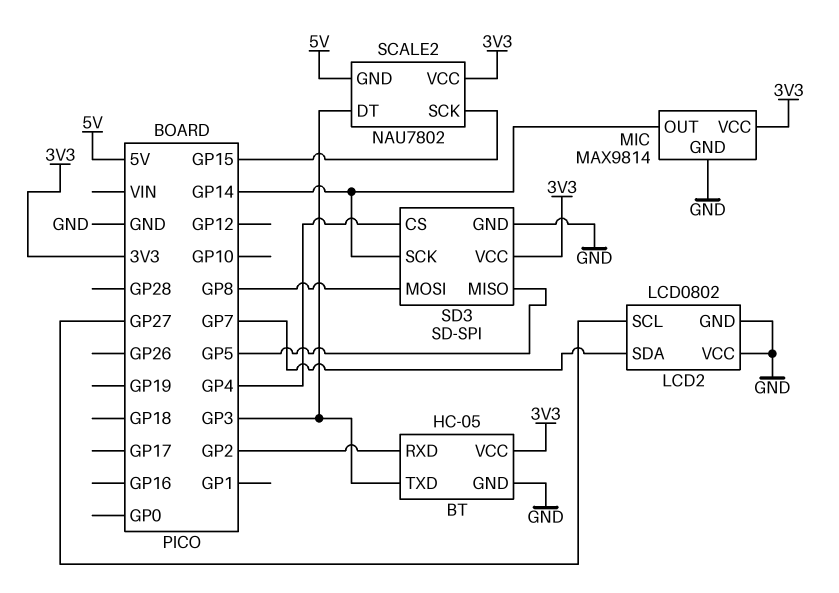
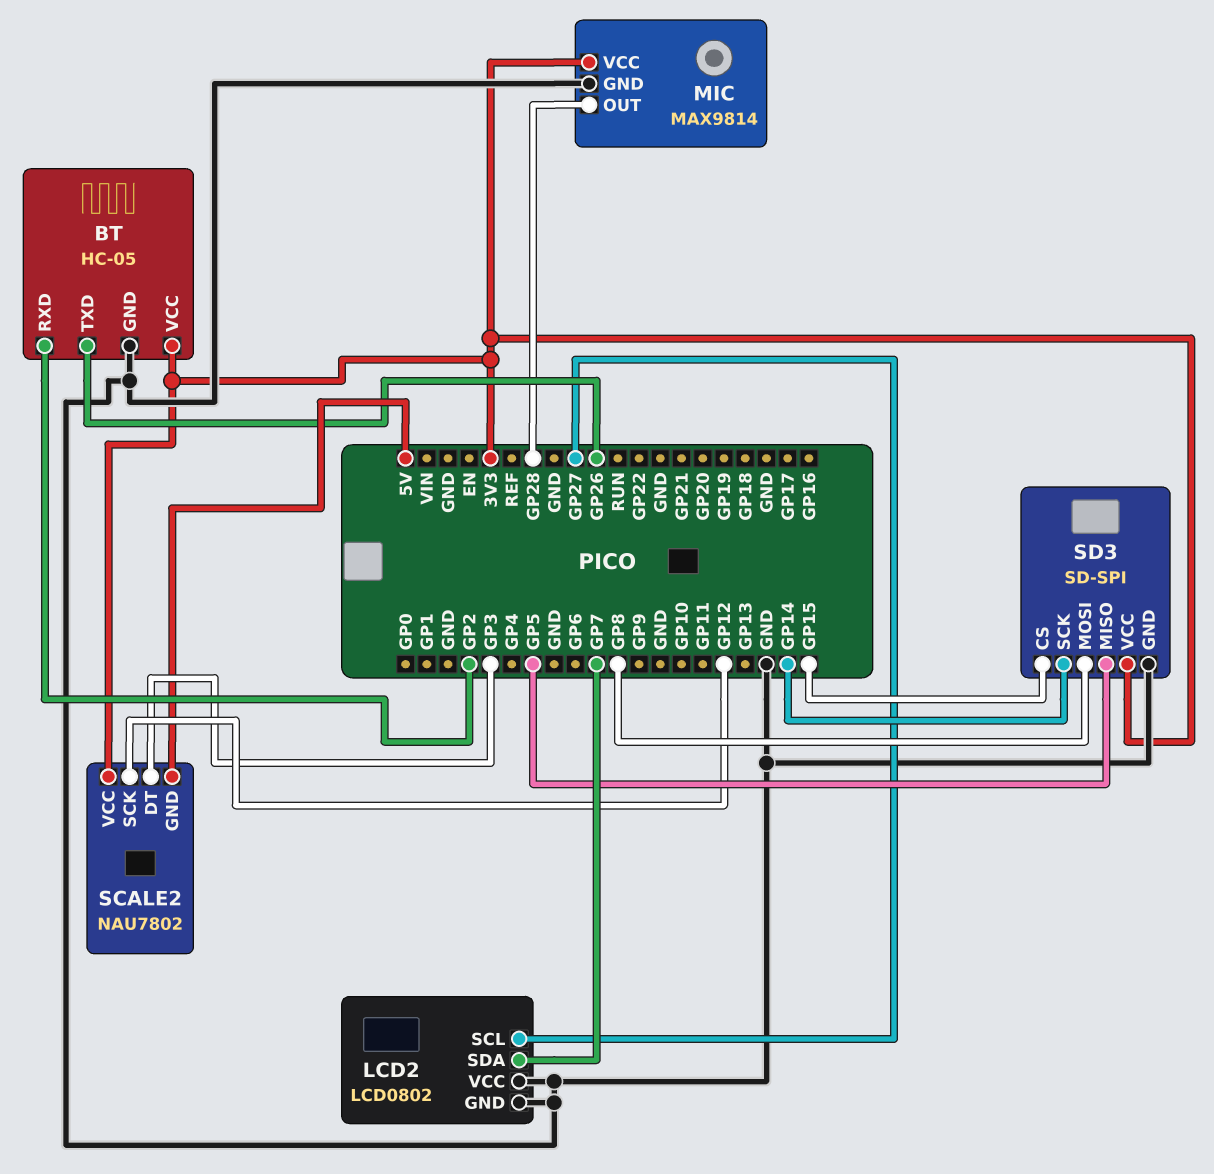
BT pin TXD: GP3 -> GP26
MIC pin OUT: GP14 -> GP28
SCALE2 pin SCK: GP15 -> GP12
SD3 pin CS: GP4 -> GP15

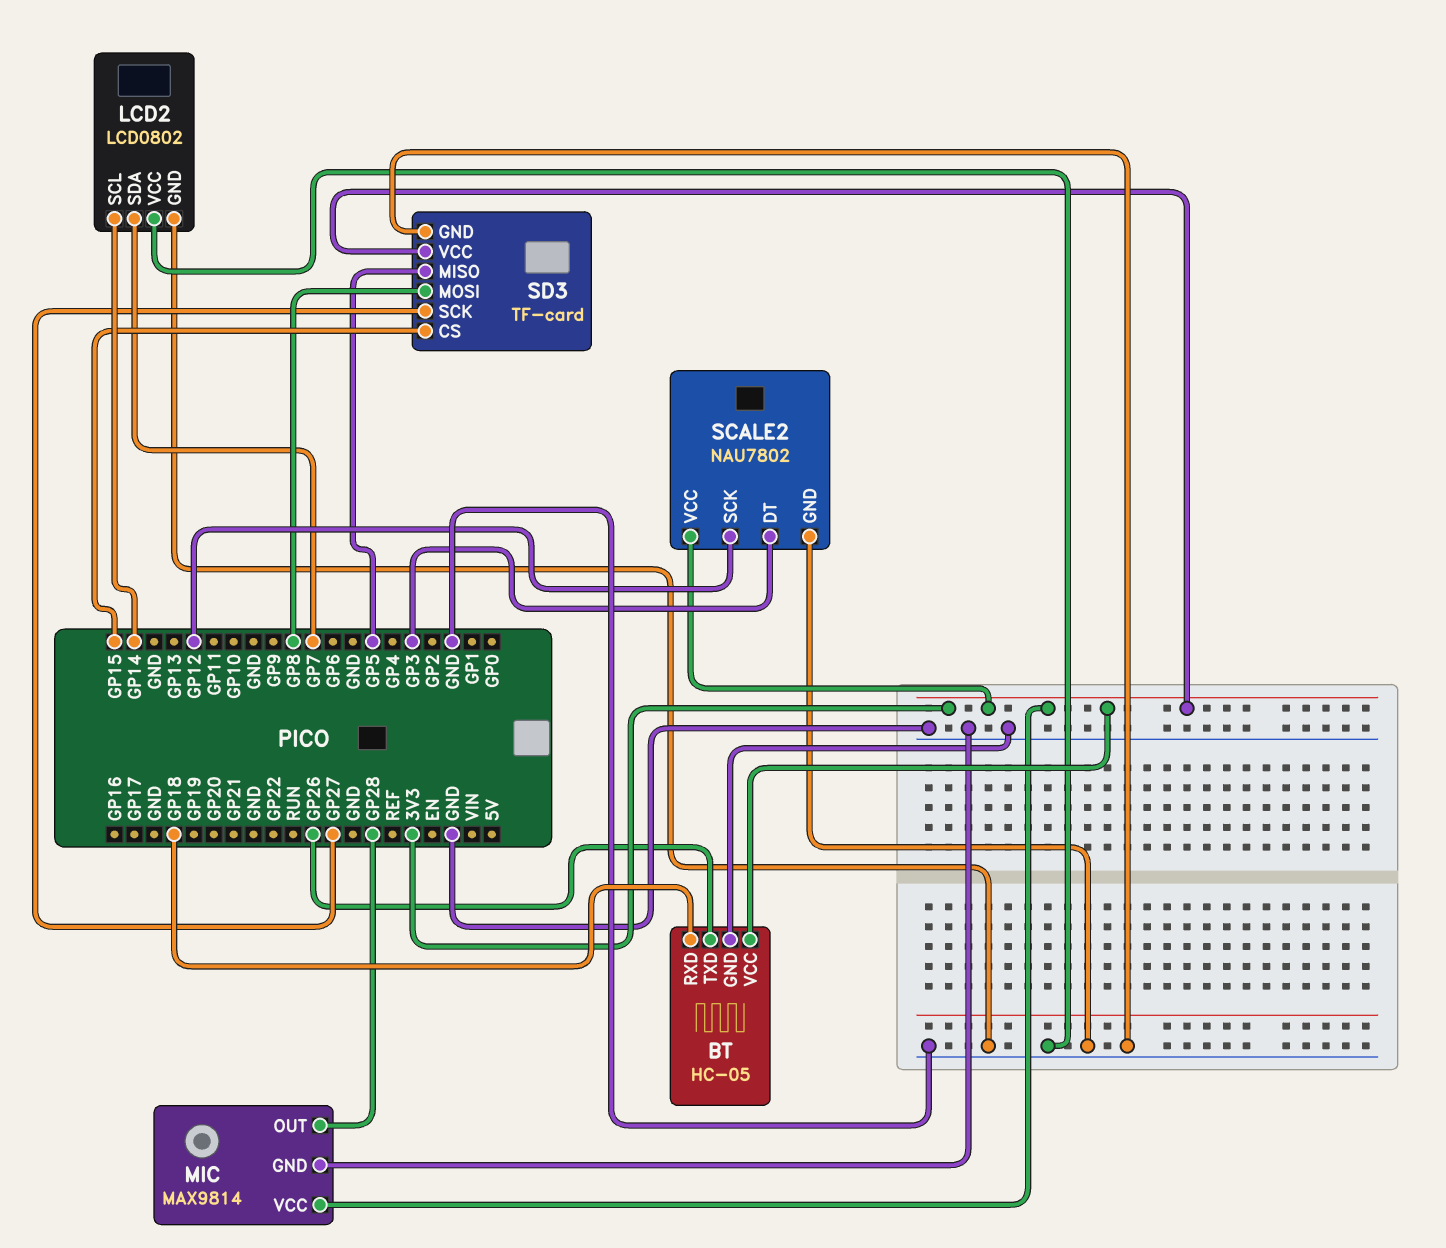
BT pin RXD: GP2 -> GP18
LCD2 pin SCL: GP27 -> GP14
SCALE2 pin GND: 5V -> GND
SD3: SD-SPI -> TF-card
SD3 pin SCK: GP14 -> GP27

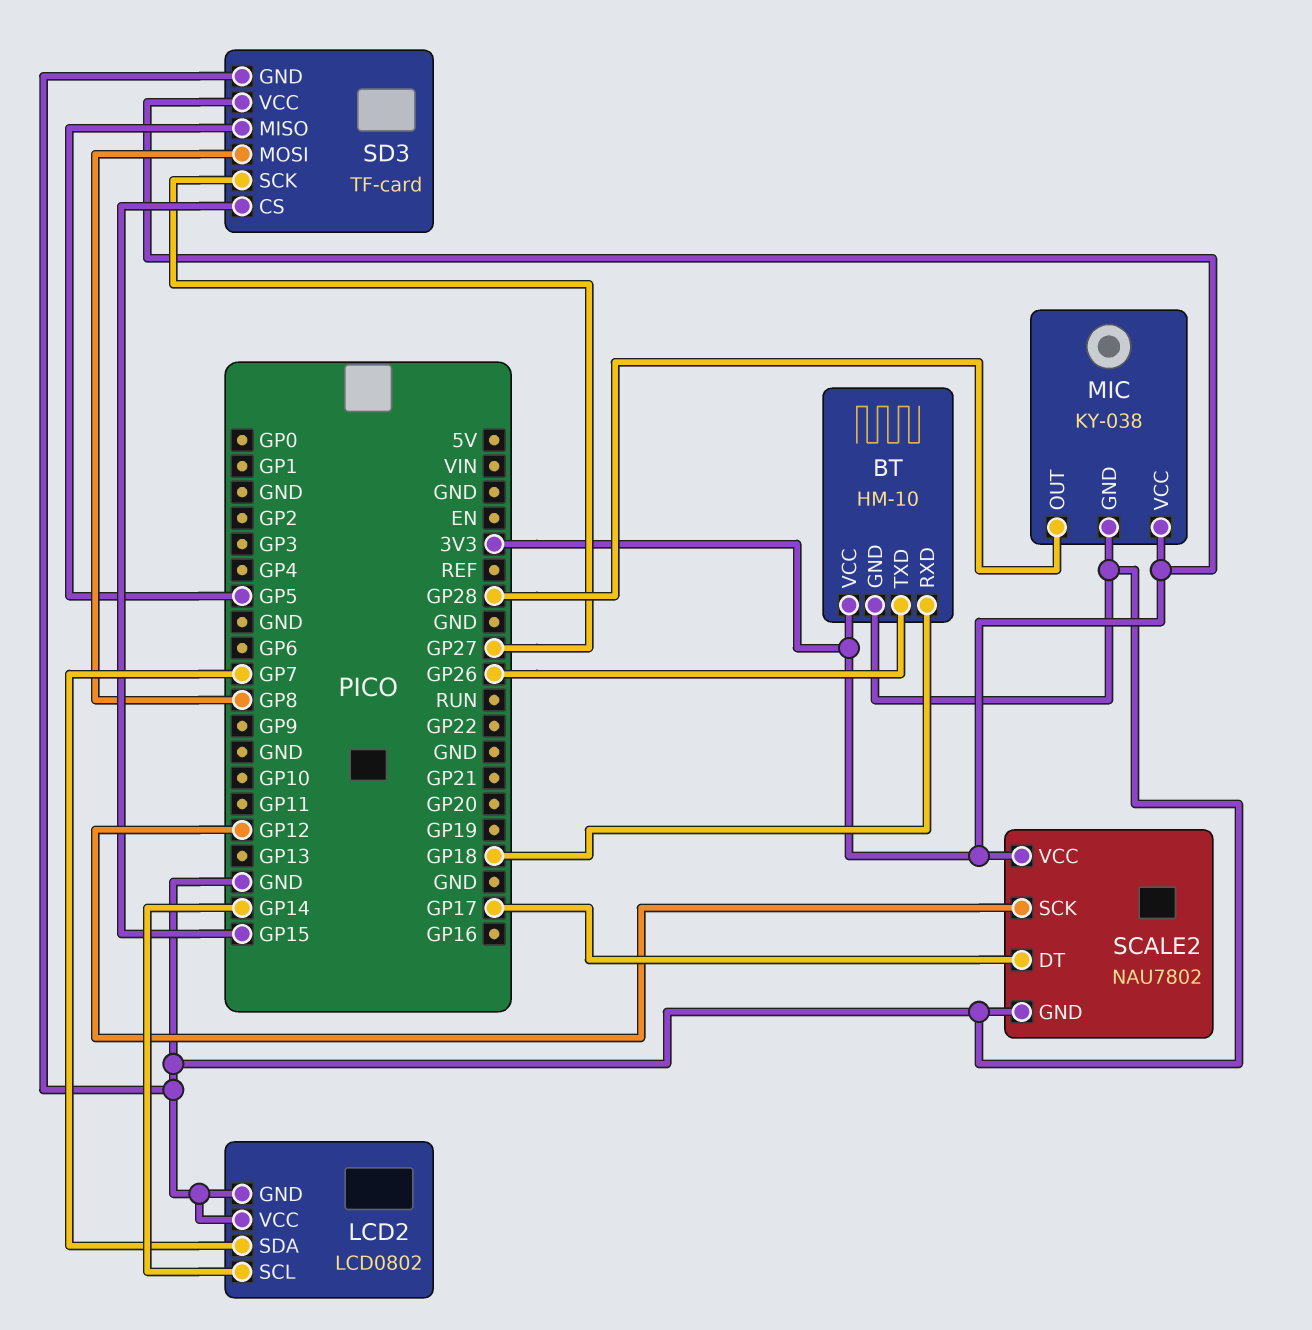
BT: HC-05 -> HM-10
MIC: MAX9814 -> KY-038
SCALE2 pin DT: GP3 -> GP17

